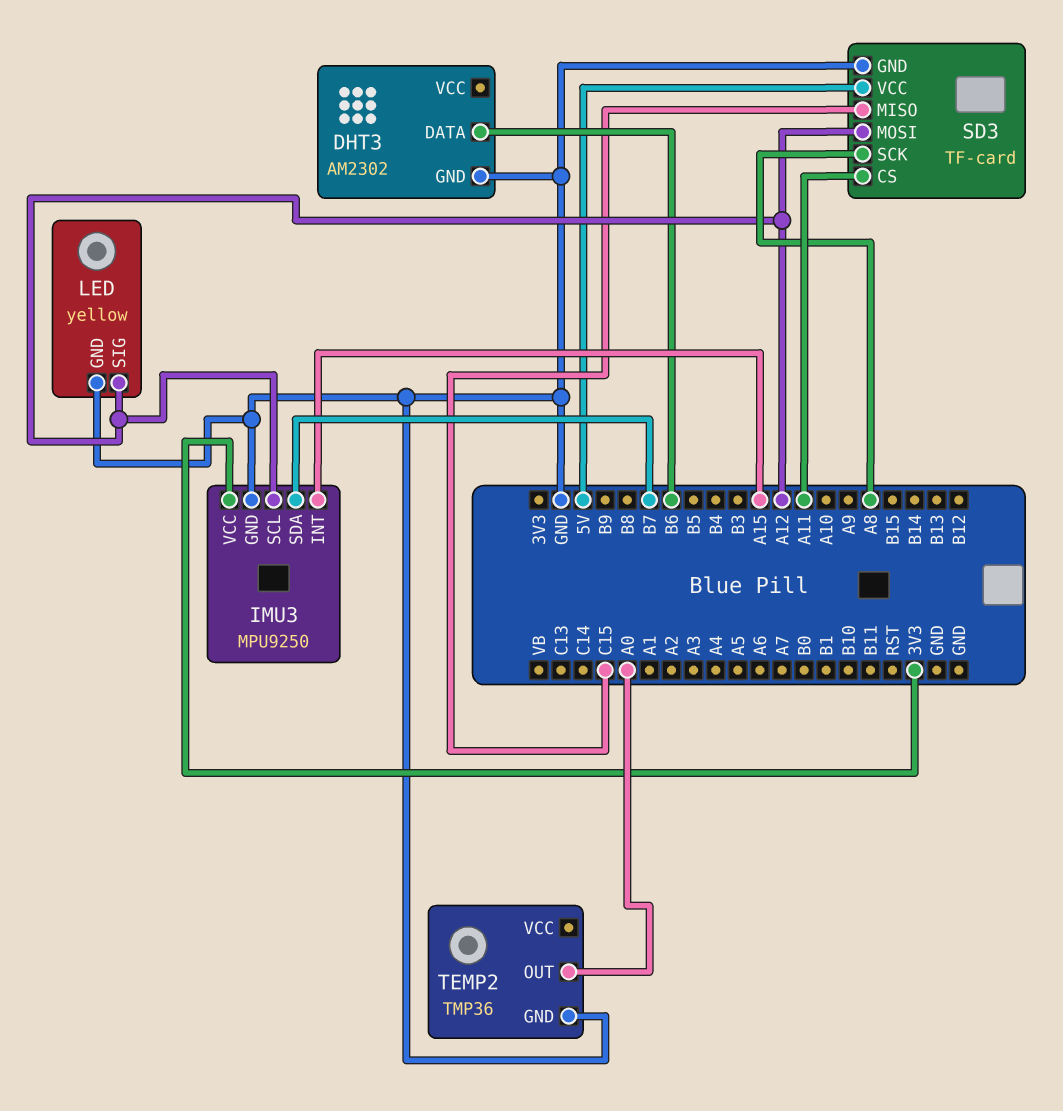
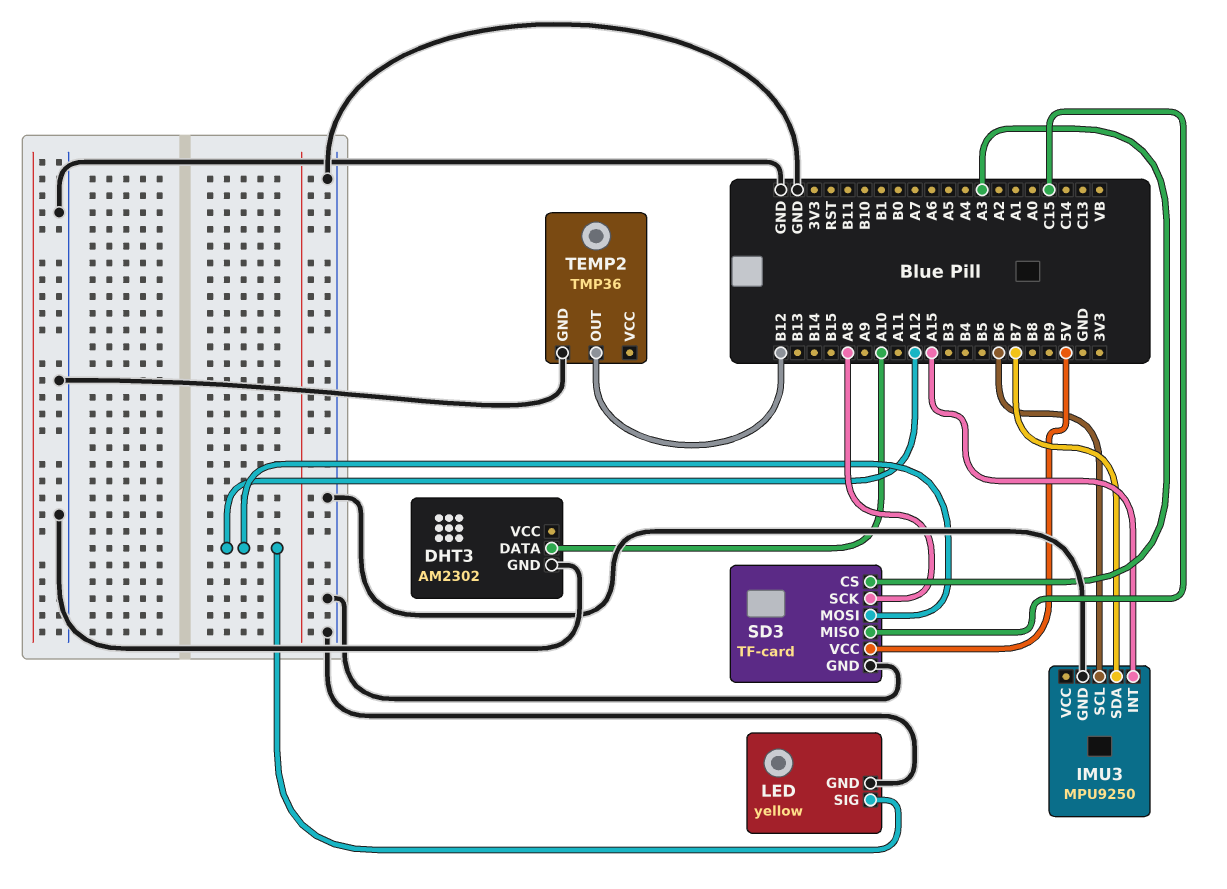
DHT3 pin DATA: B6 -> A10
IMU3 pin SCL: A12 -> B6
IMU3 pin VCC: 3V3 -> none
SD3 pin CS: A11 -> A3
TEMP2 pin OUT: A0 -> B12

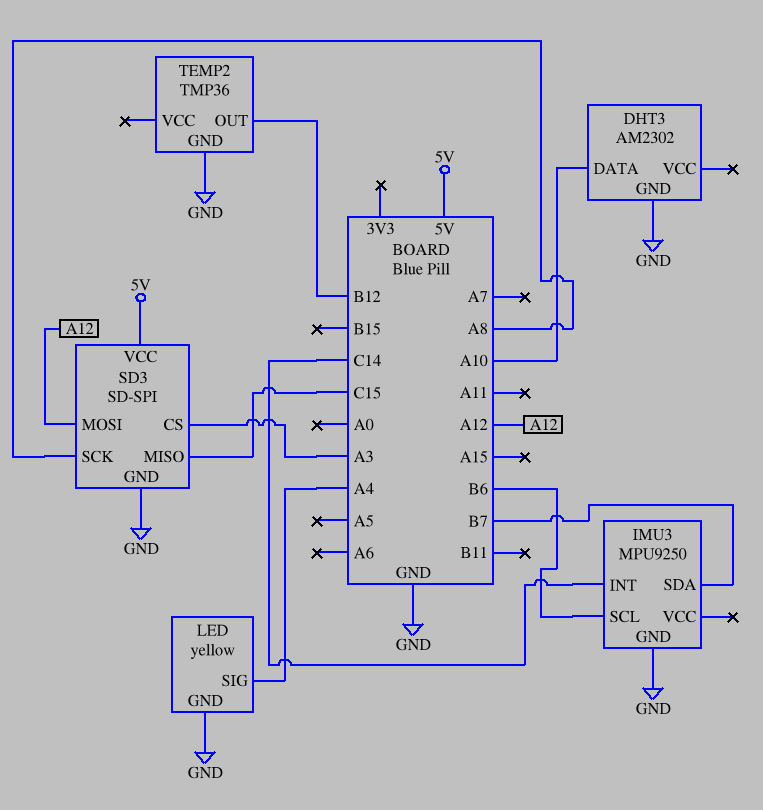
IMU3 pin INT: A15 -> C14
LED pin SIG: A12 -> A4
SD3: TF-card -> SD-SPI

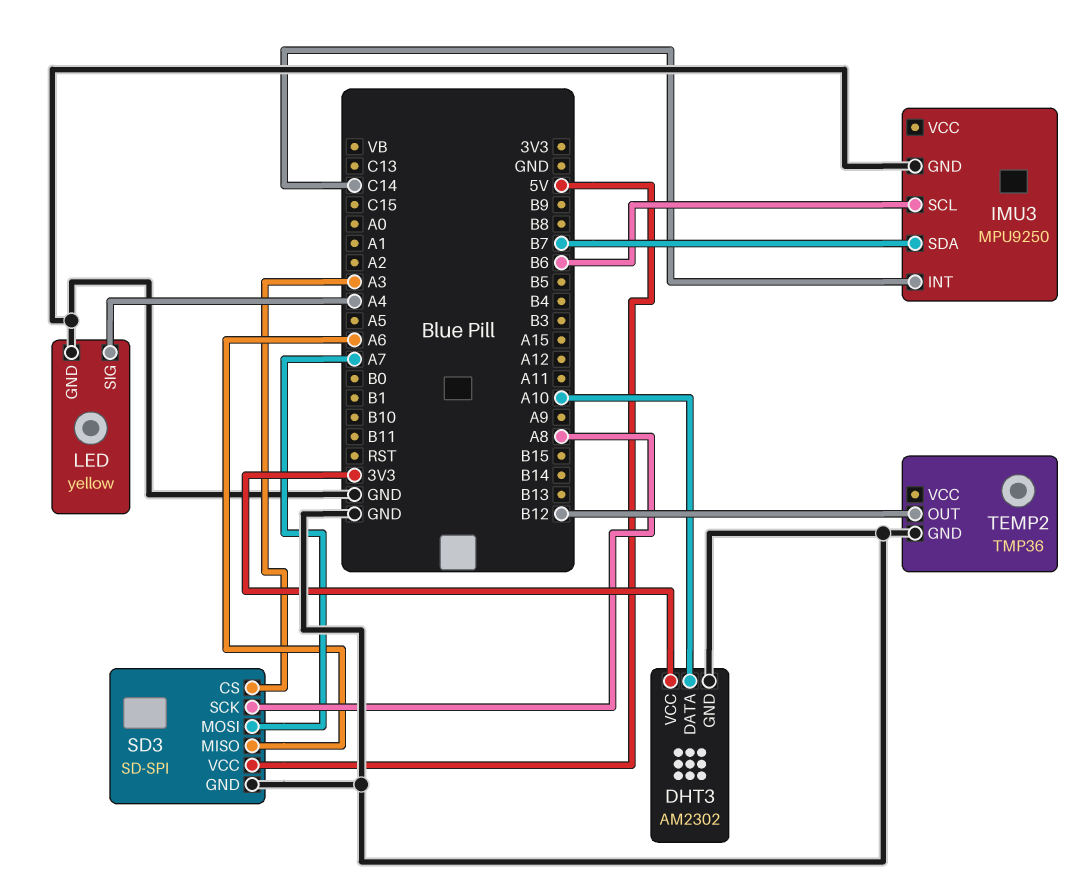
DHT3 pin VCC: none -> 3V3
SD3 pin MISO: C15 -> A6
SD3 pin MOSI: A12 -> A7

